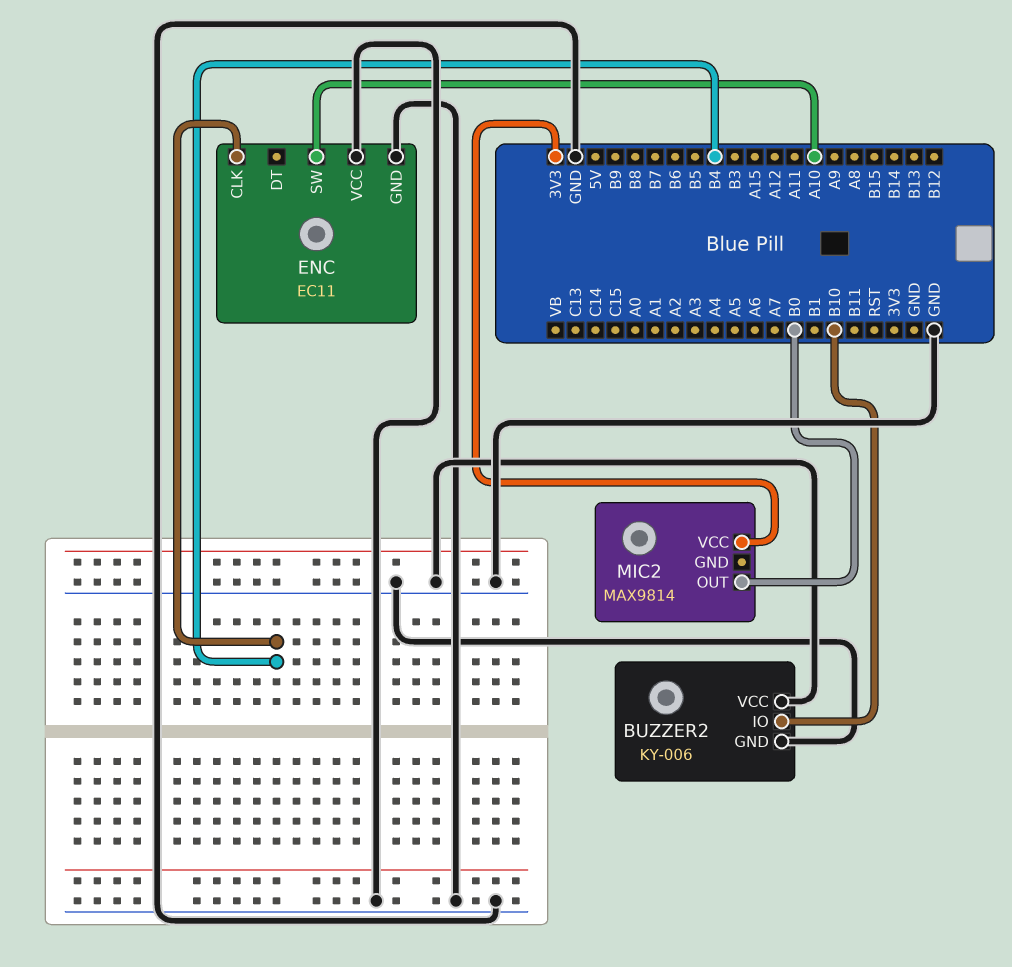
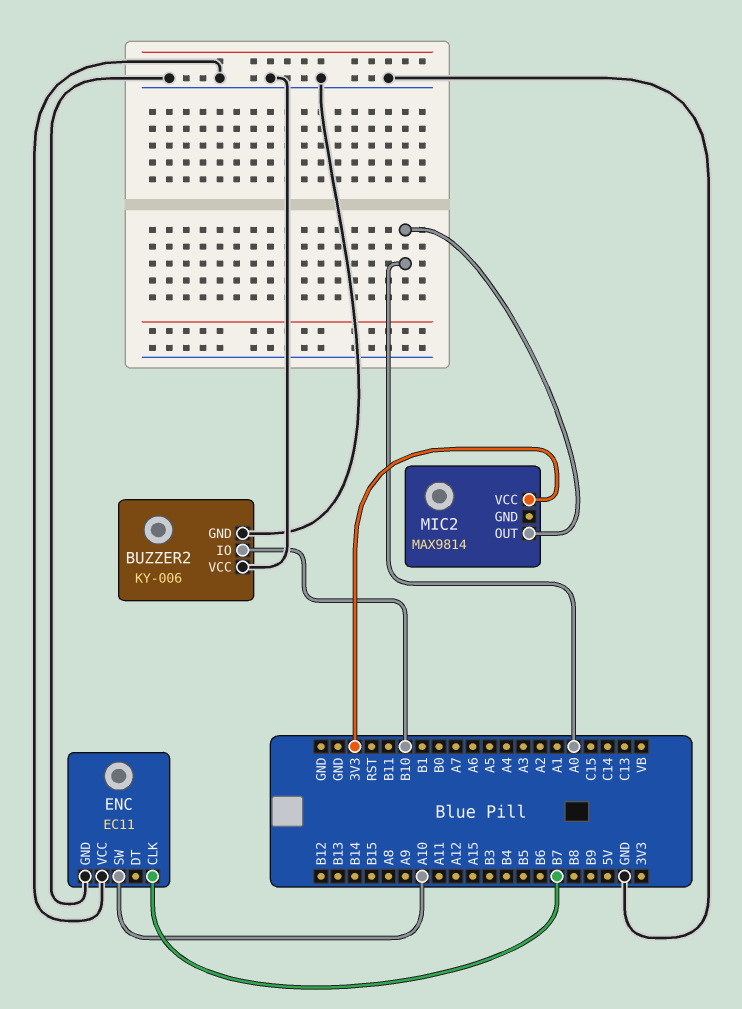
ENC pin CLK: B4 -> B7
MIC2 pin OUT: B0 -> A0

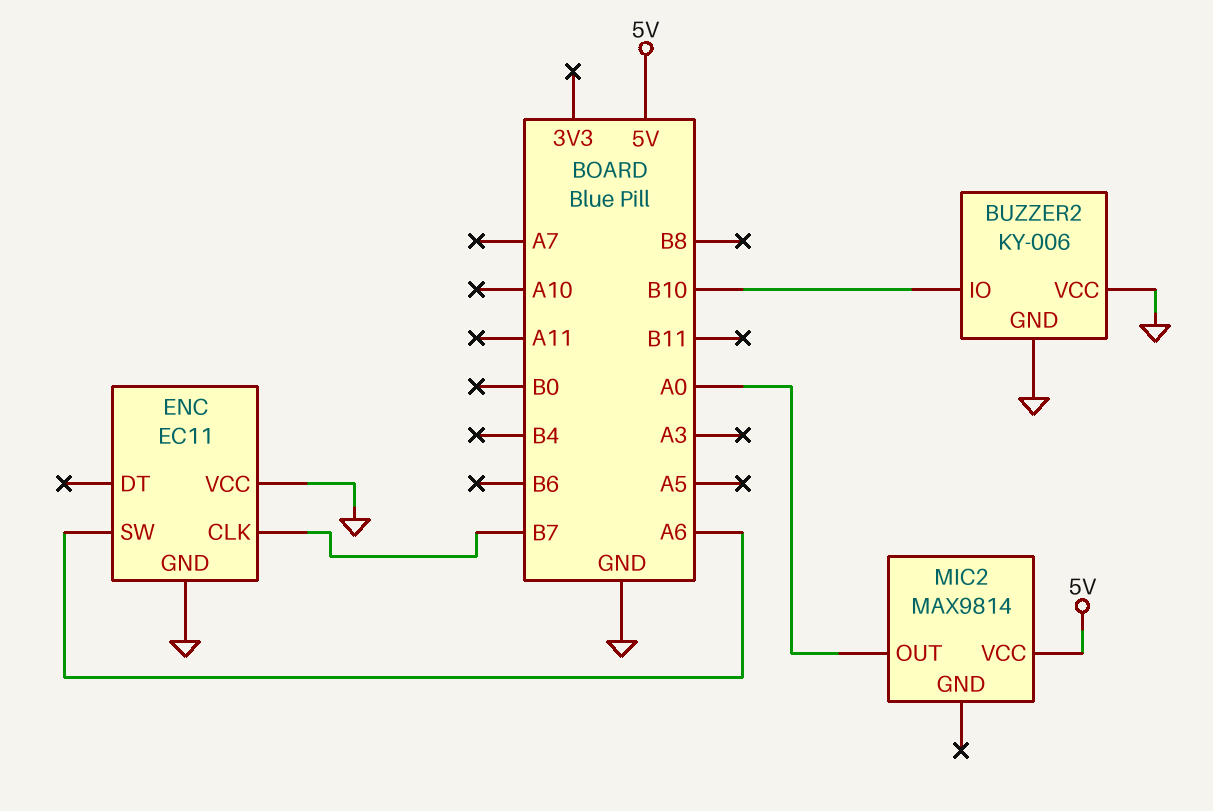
ENC pin SW: A10 -> A6
MIC2 pin VCC: 3V3 -> 5V

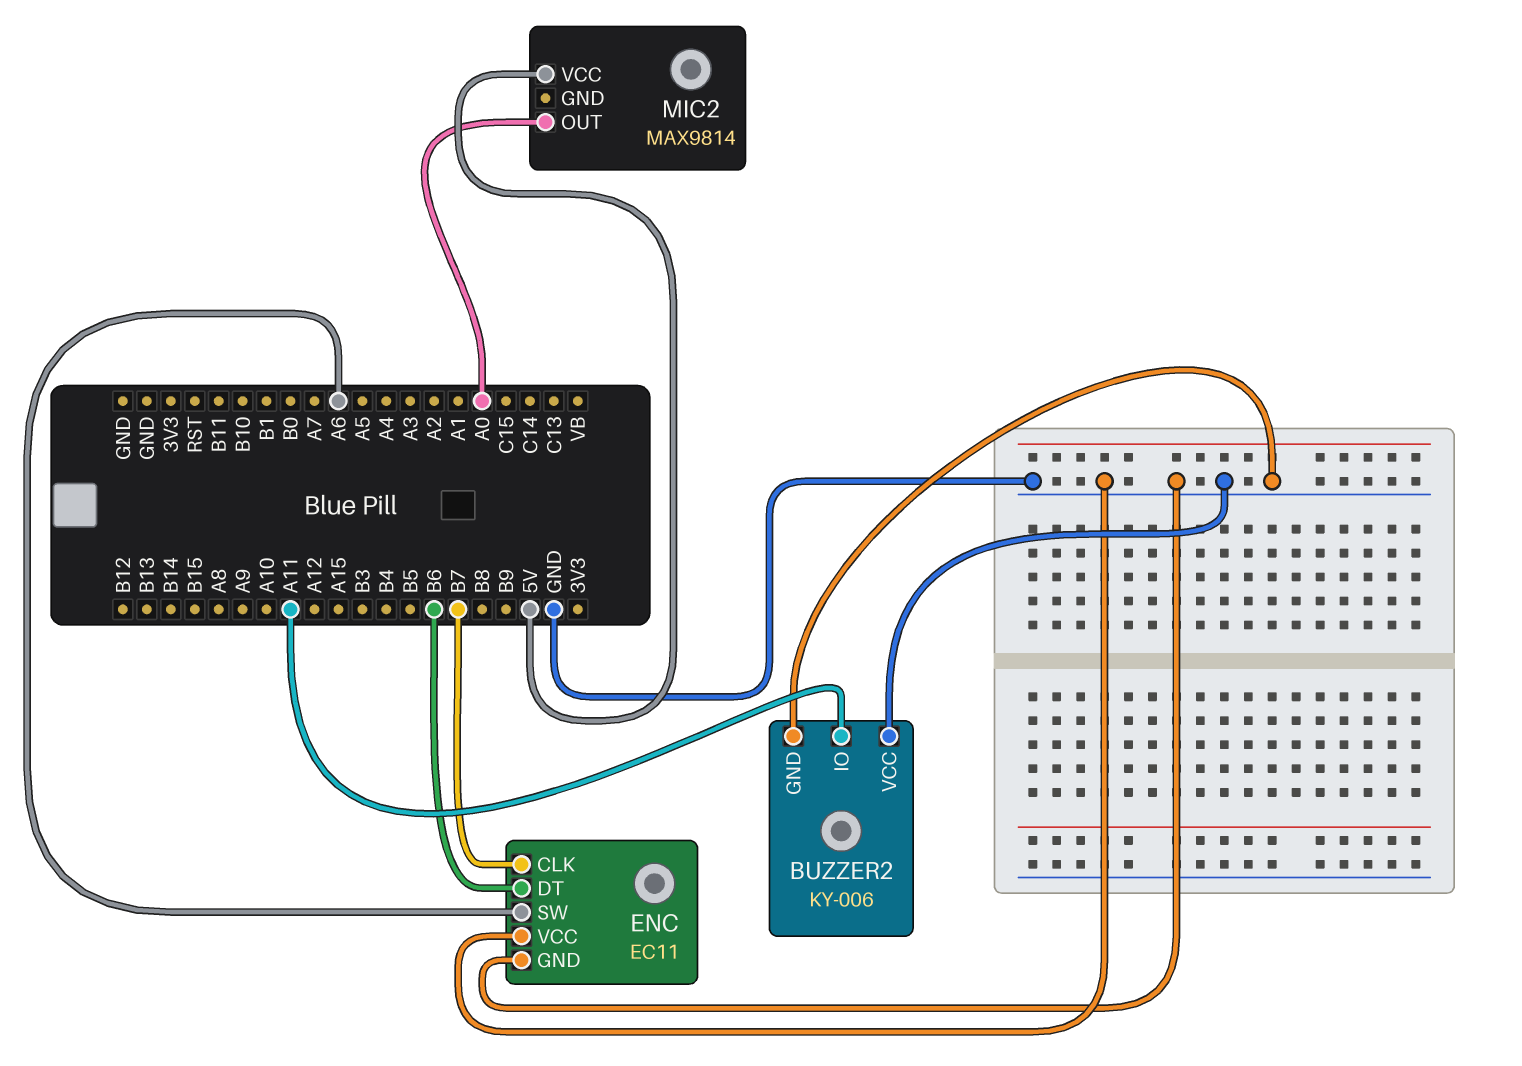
BUZZER2 pin IO: B10 -> A11
ENC pin DT: none -> B6

